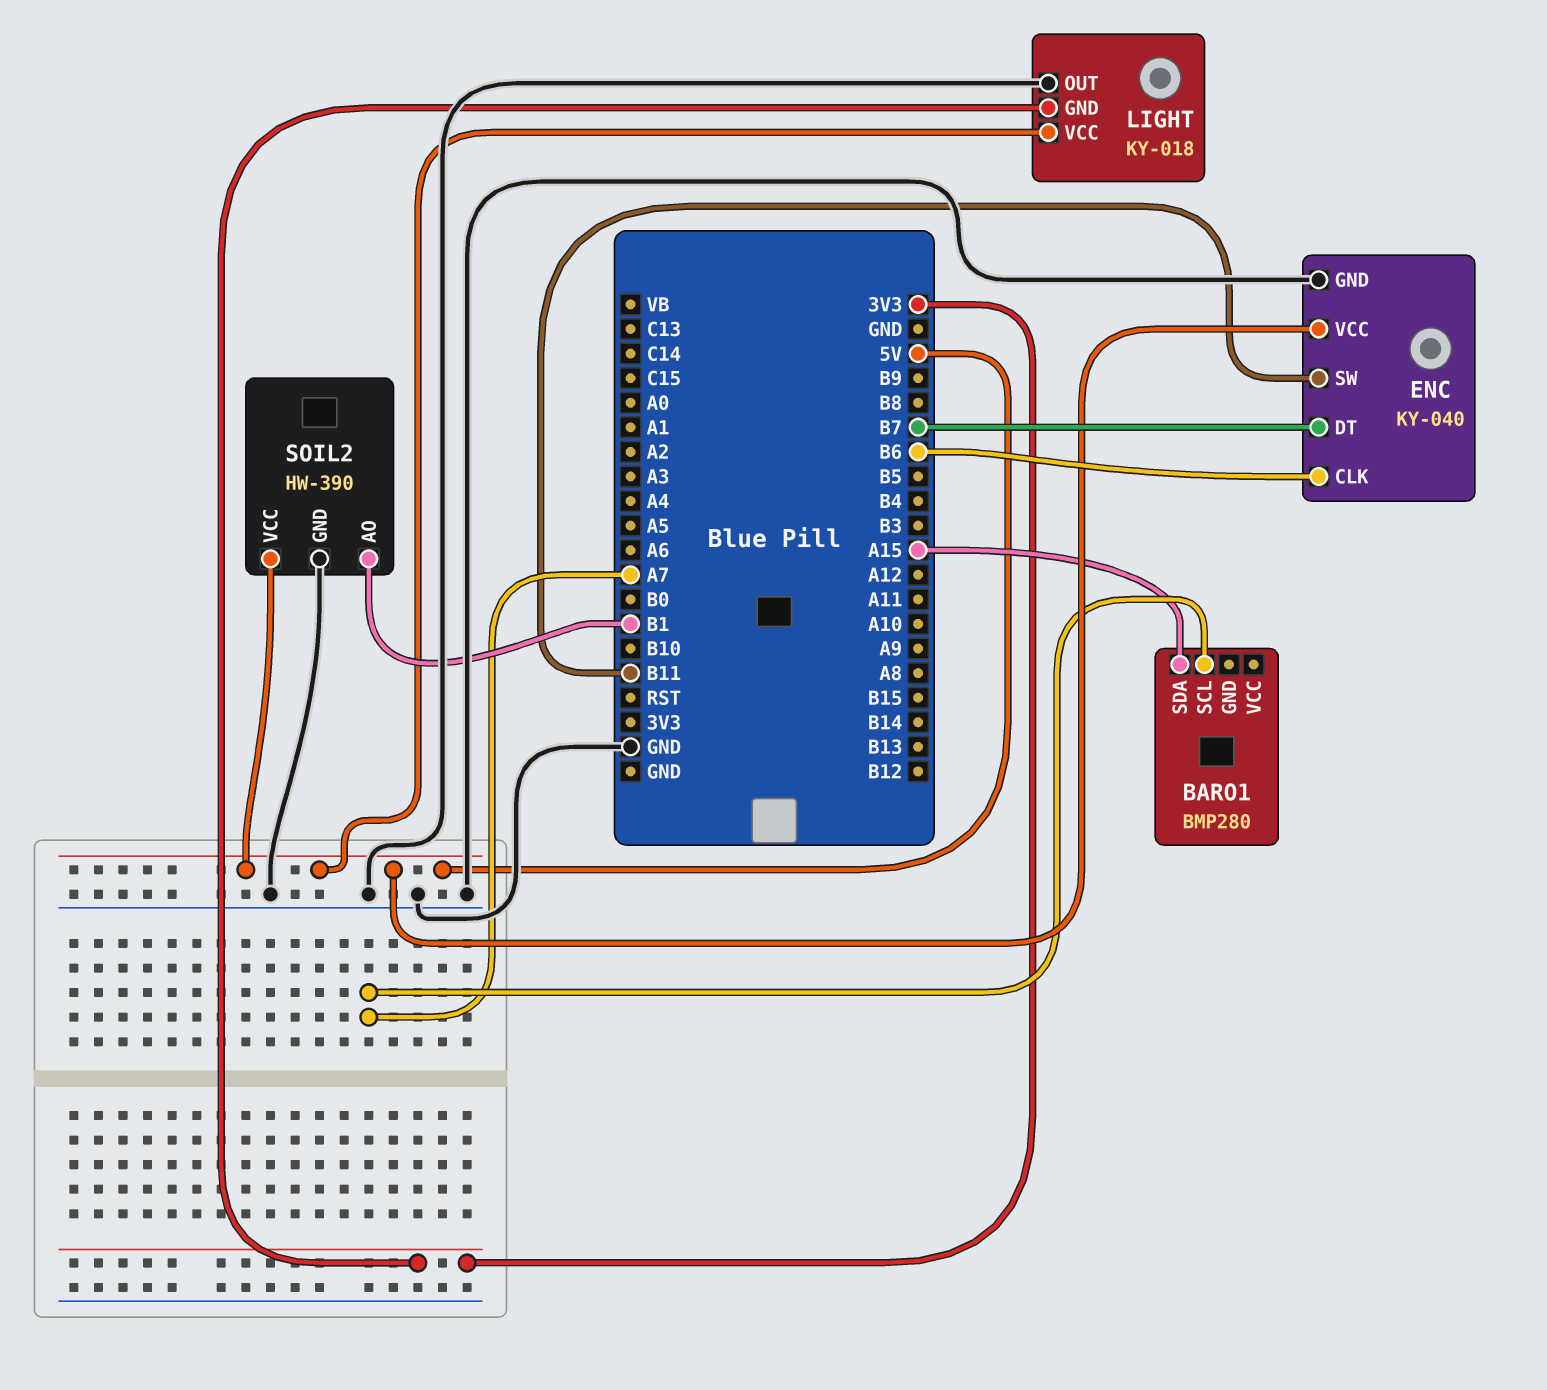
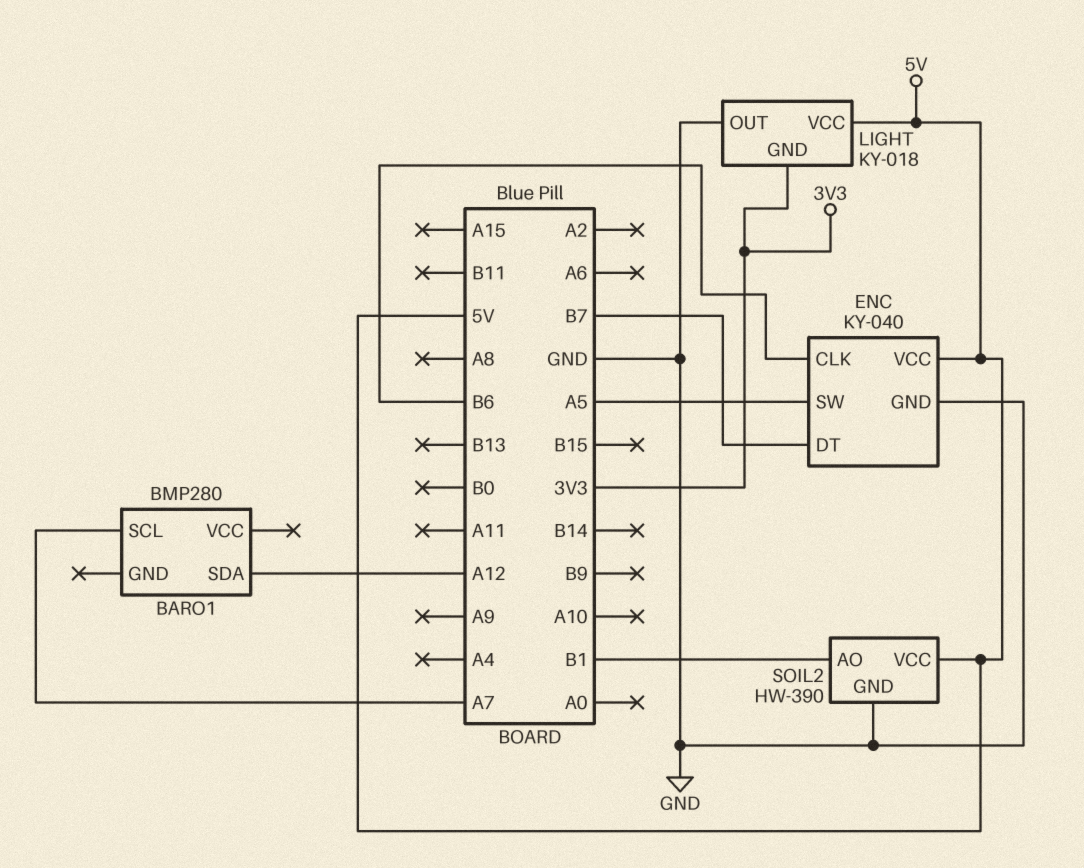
BARO1 pin SDA: A15 -> A12
ENC pin SW: B11 -> A5

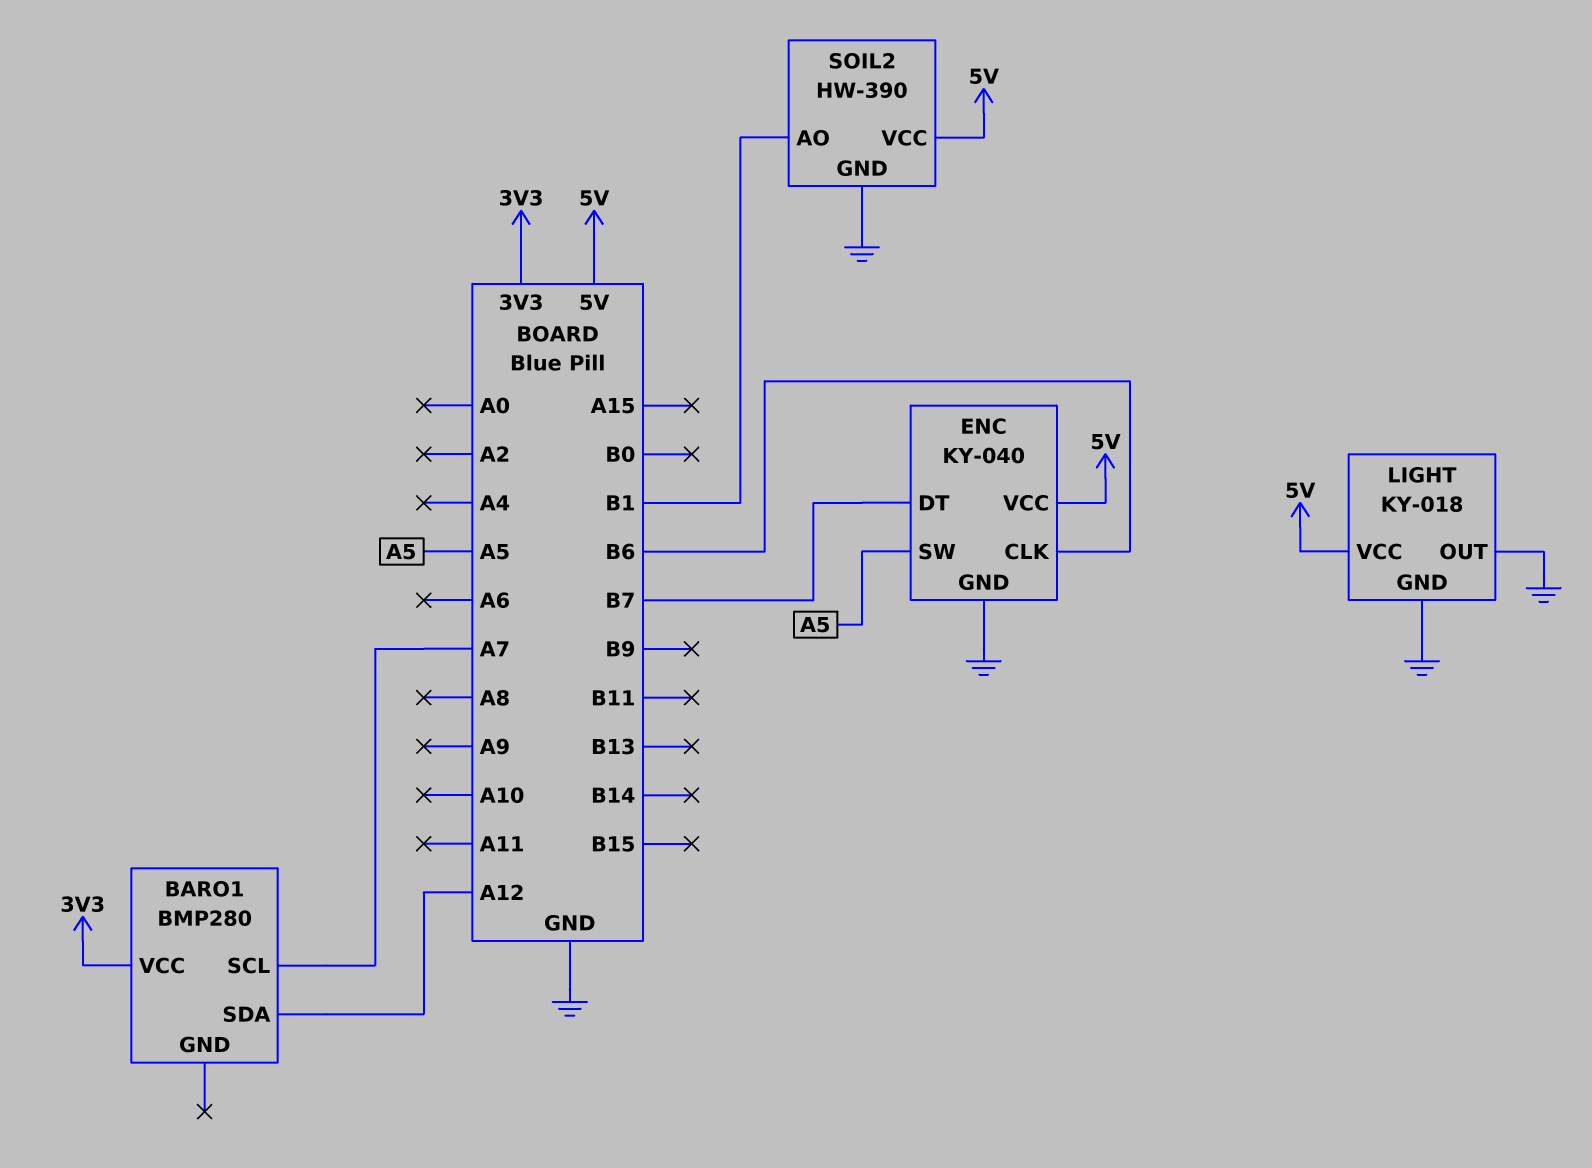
BARO1 pin VCC: none -> 3V3
LIGHT pin GND: 3V3 -> GND

